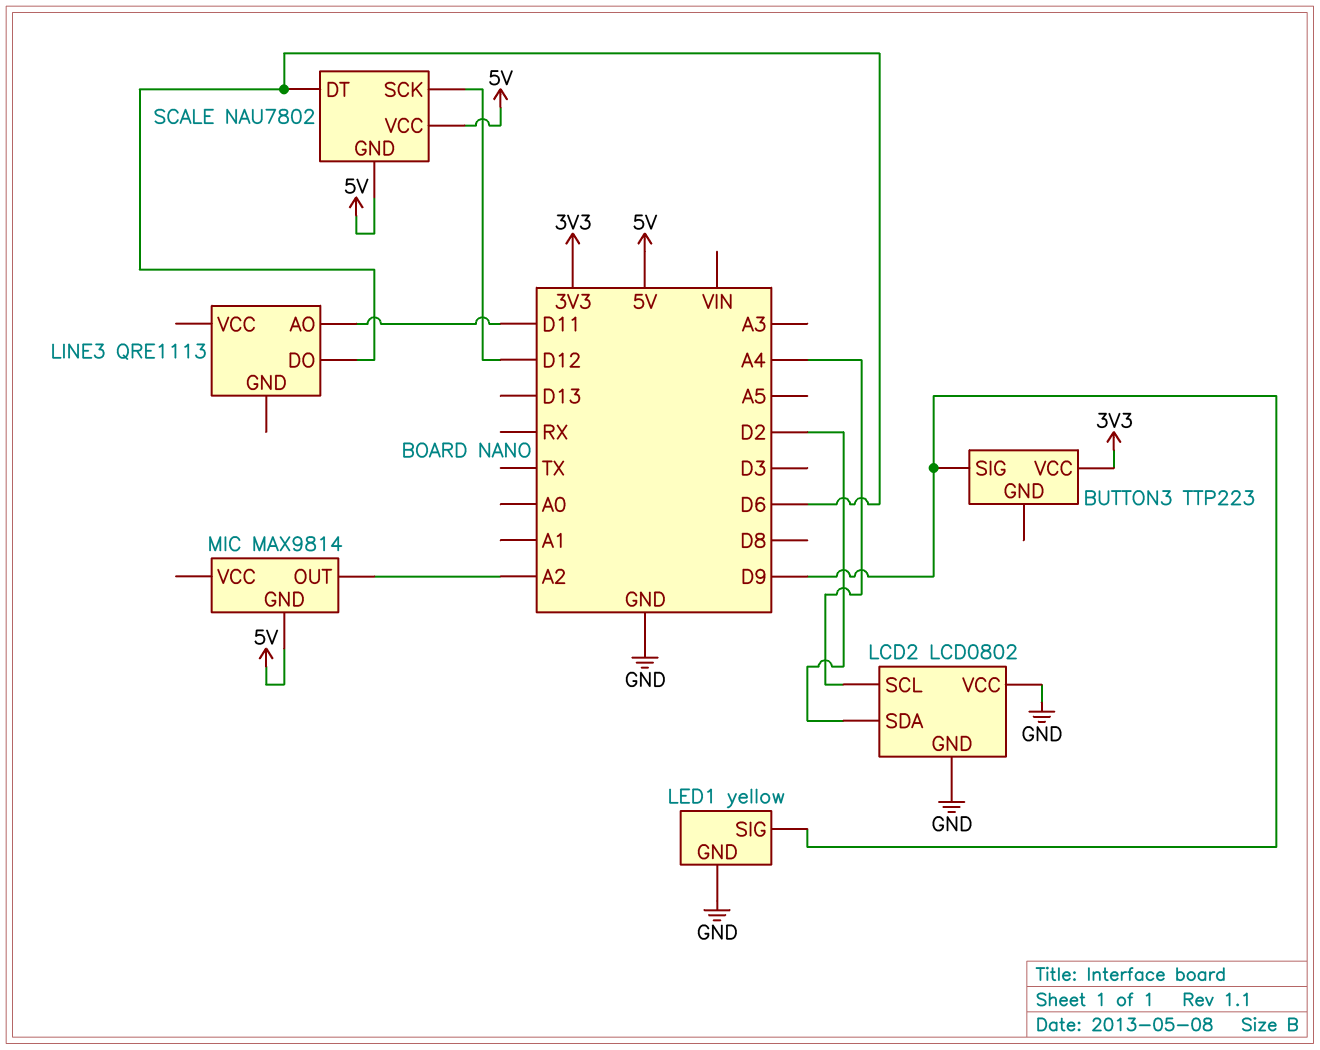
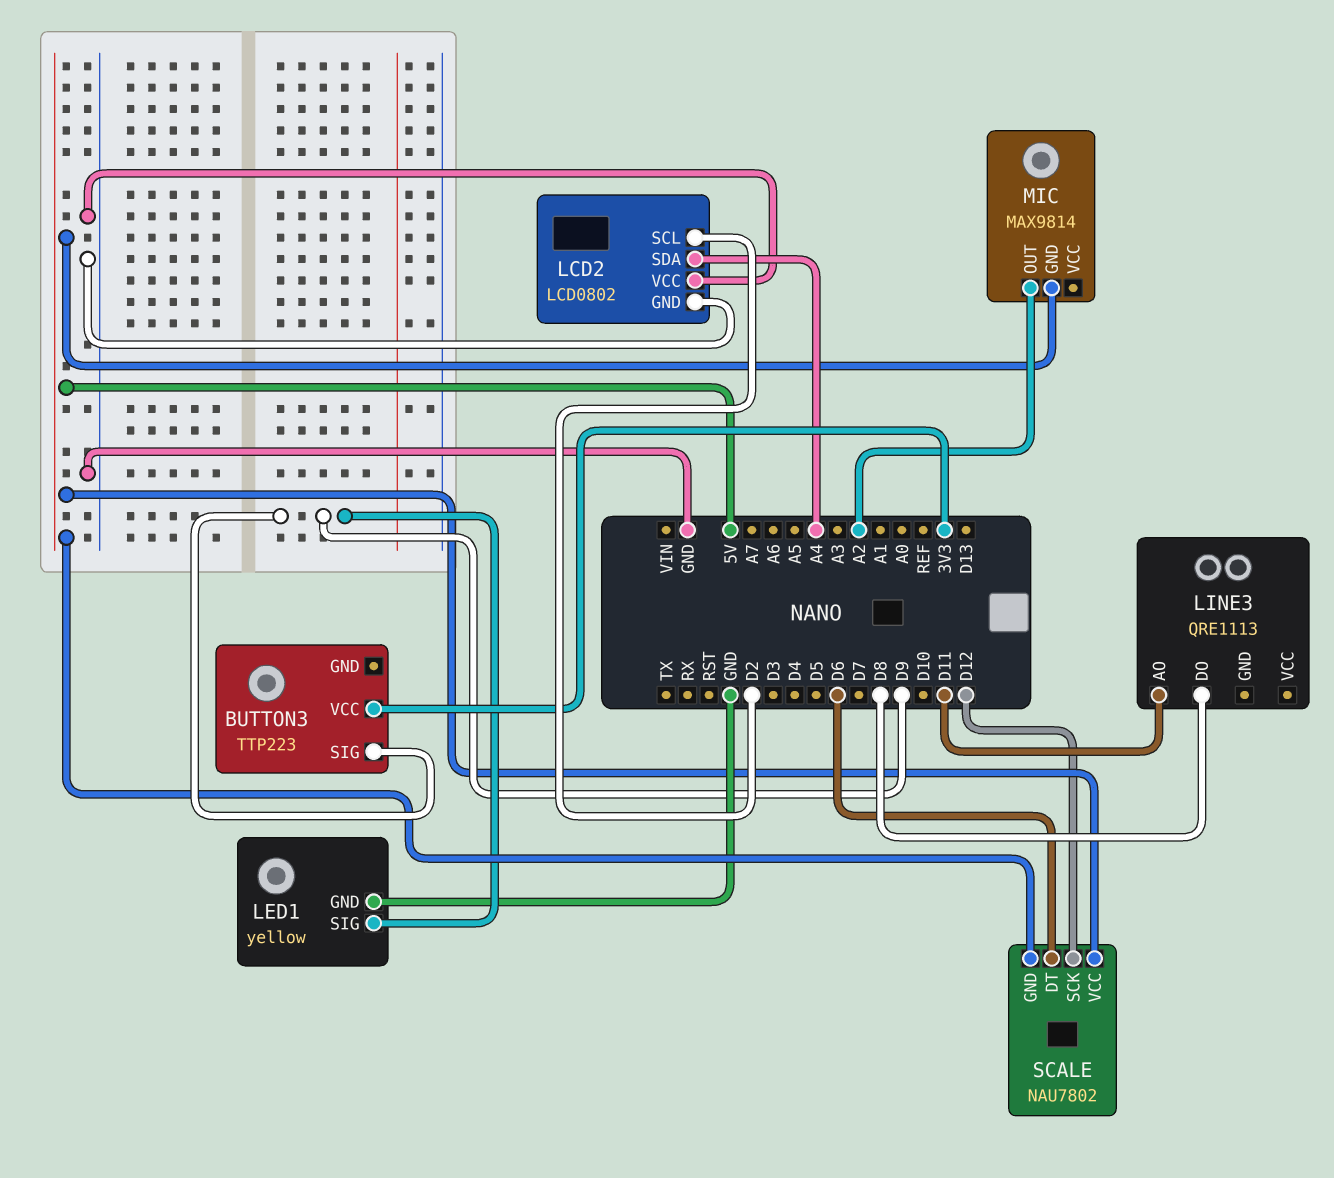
LCD2 pin SCL: A4 -> D2
LCD2 pin SDA: D2 -> A4
LINE3 pin DO: D6 -> D8

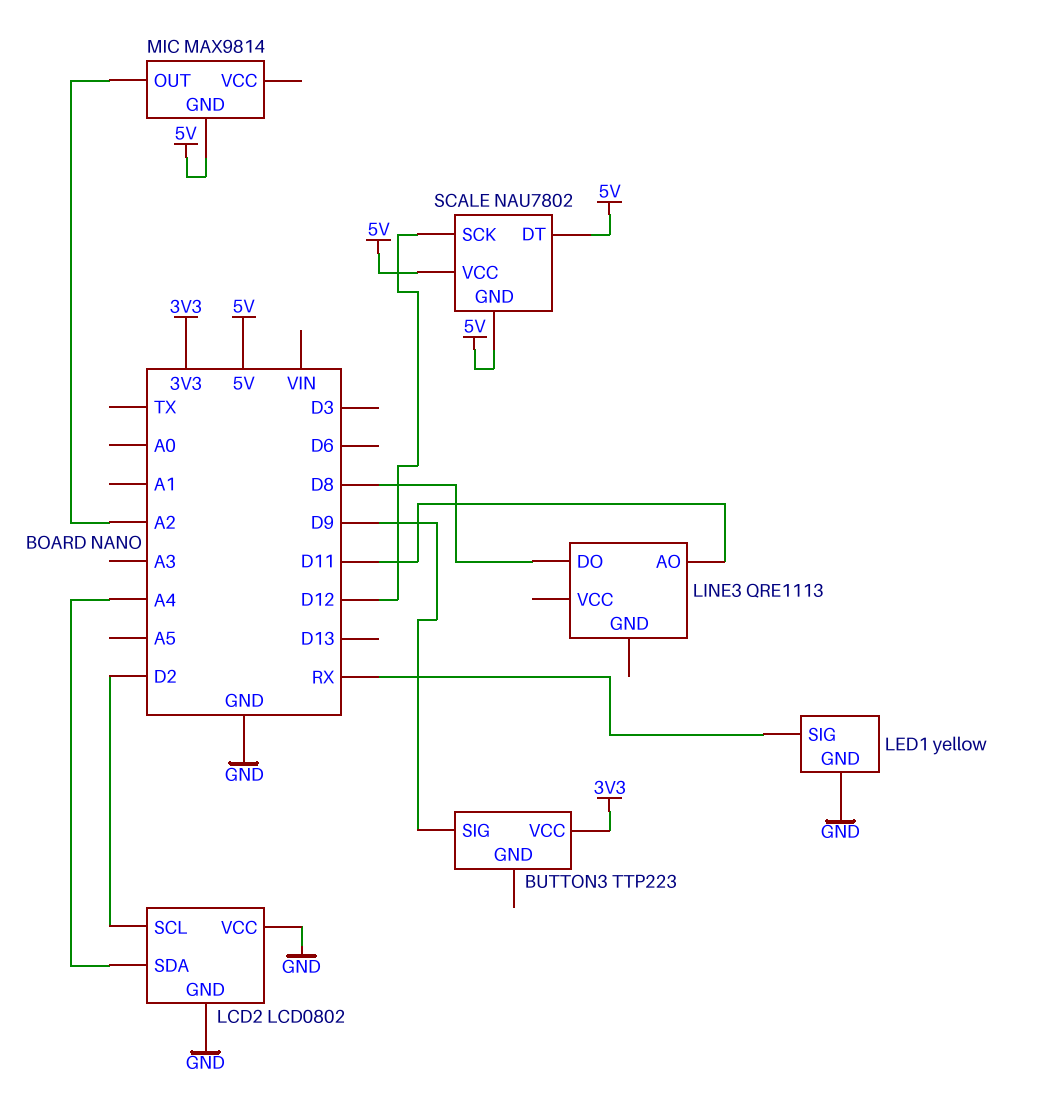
LED1 pin SIG: D9 -> RX
SCALE pin DT: D6 -> 5V

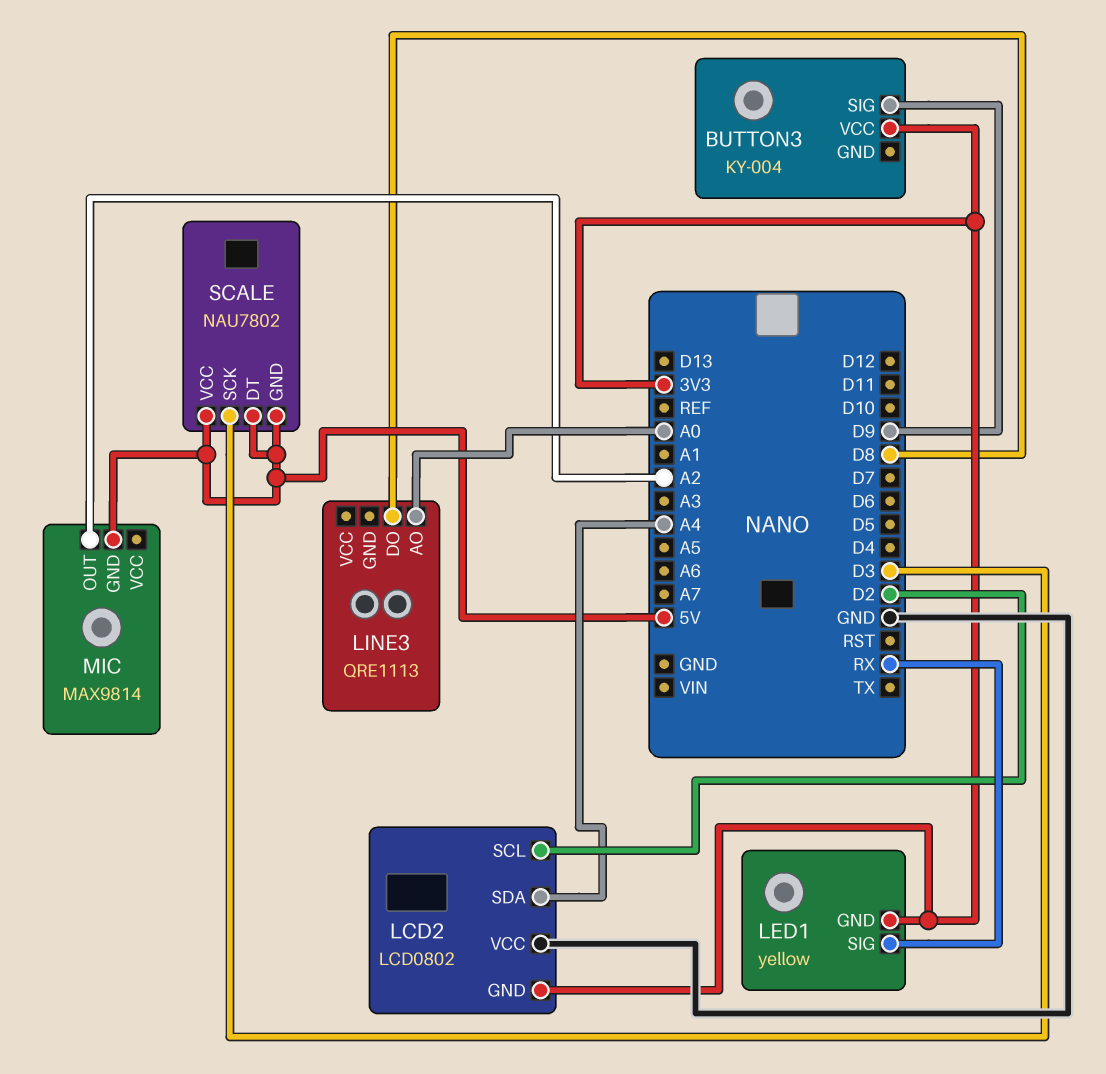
BUTTON3: TTP223 -> KY-004
LCD2 pin GND: GND -> 3V3
LED1 pin GND: GND -> 3V3
LINE3 pin AO: D11 -> A0
SCALE pin SCK: D12 -> D3

